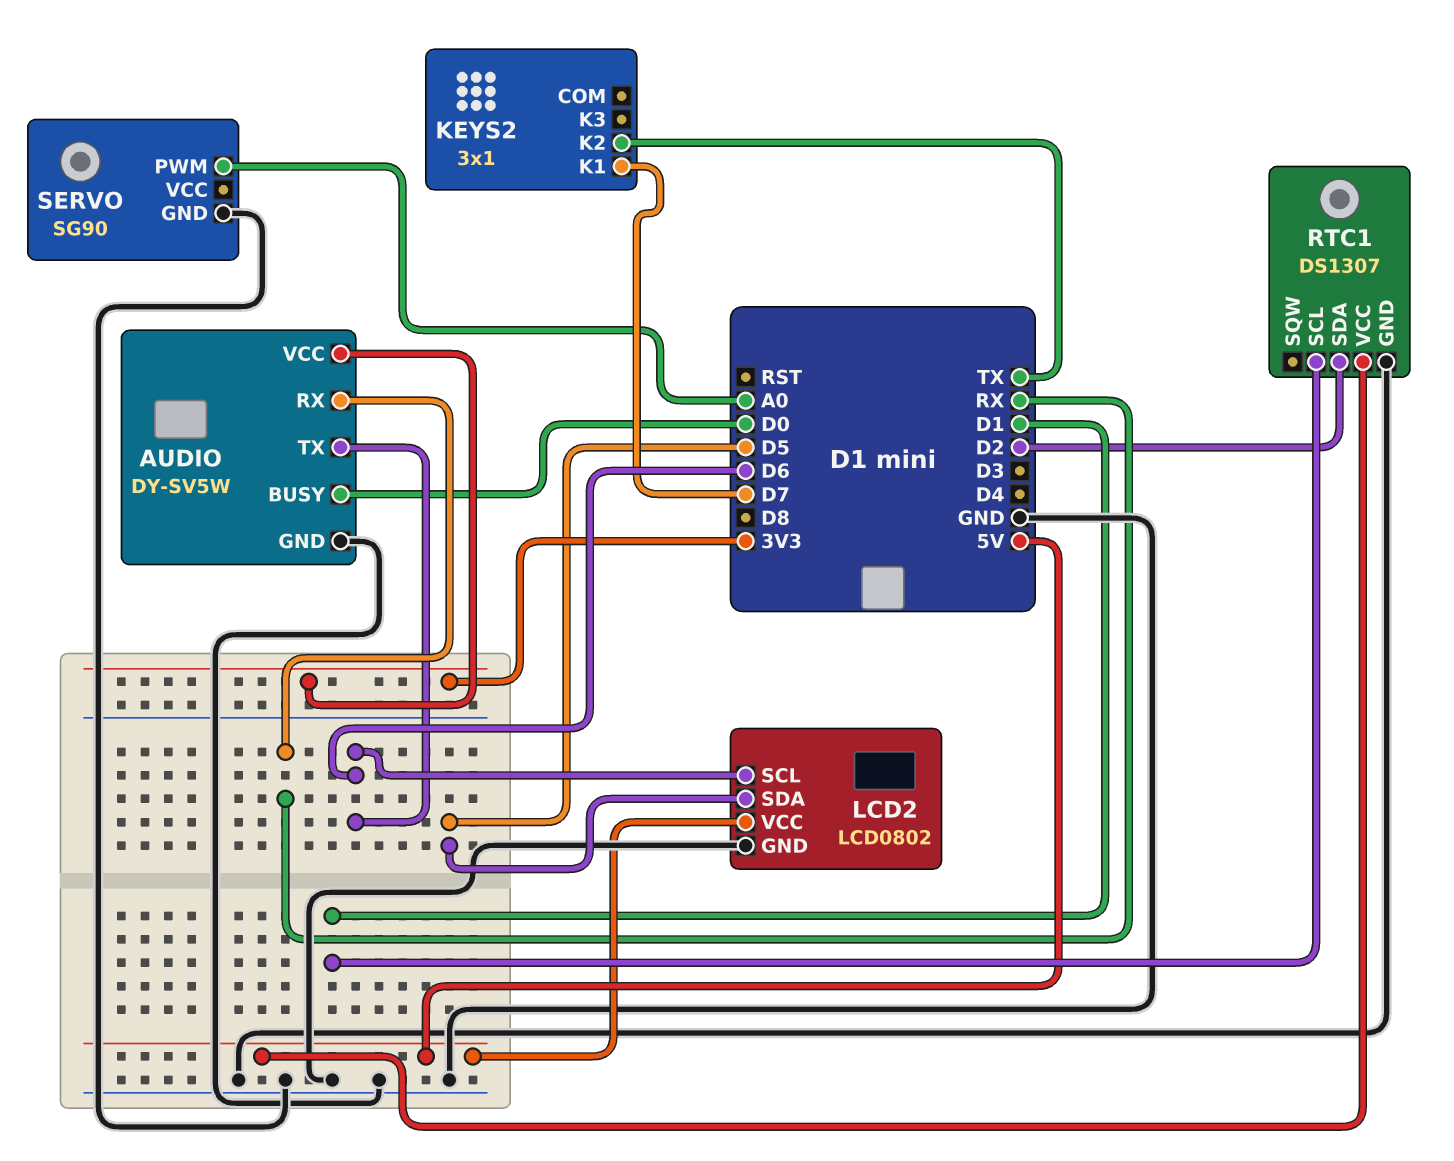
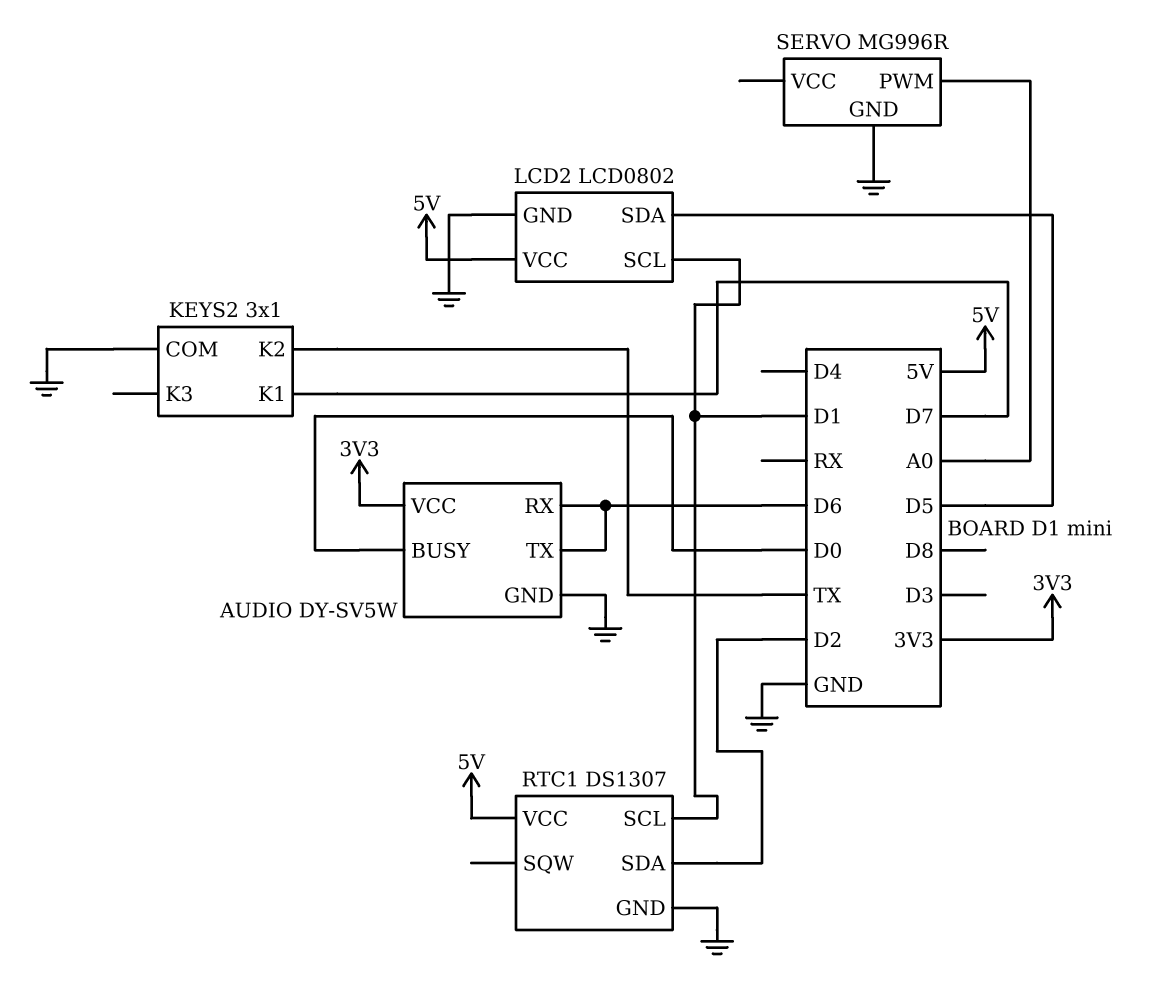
AUDIO pin RX: RX -> D6
KEYS2 pin COM: none -> GND
LCD2 pin SCL: D6 -> D1
SERVO: SG90 -> MG996R

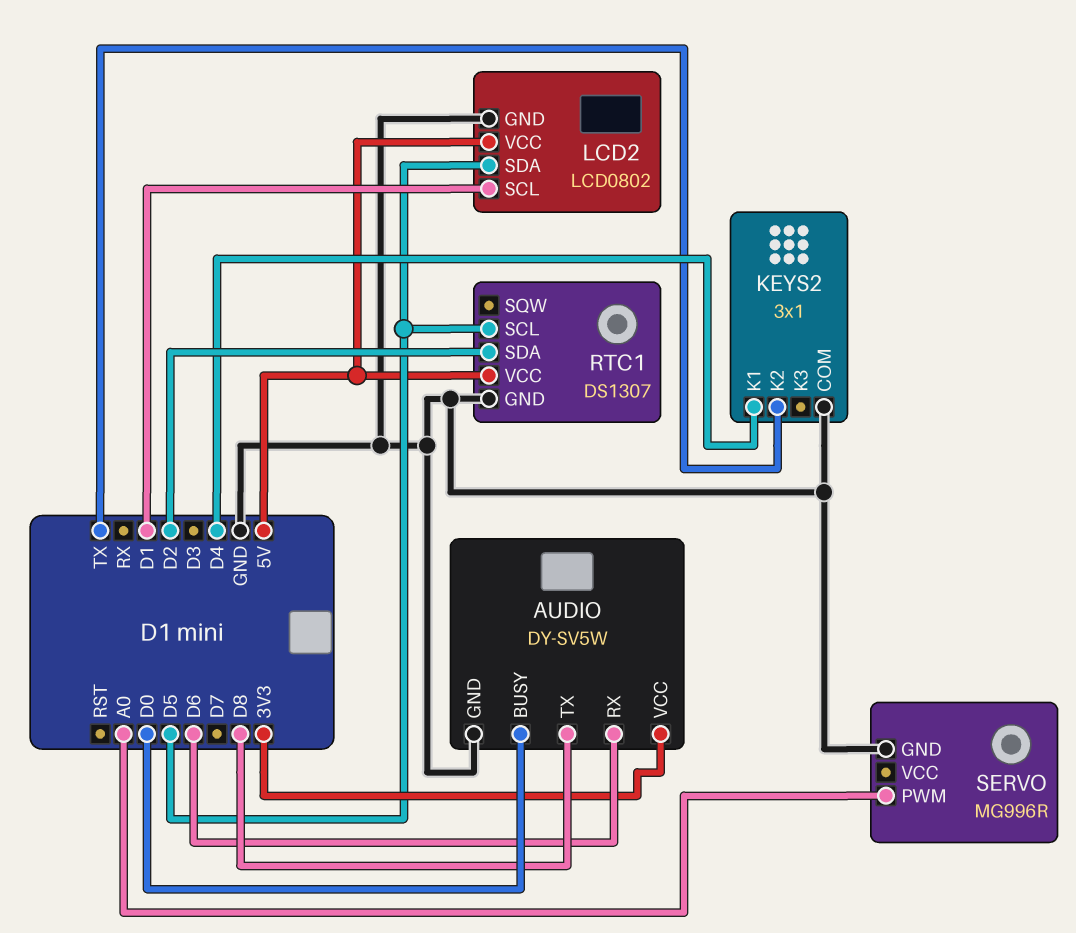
AUDIO pin TX: D6 -> D8
KEYS2 pin K1: D7 -> D4
RTC1 pin SCL: D1 -> D5

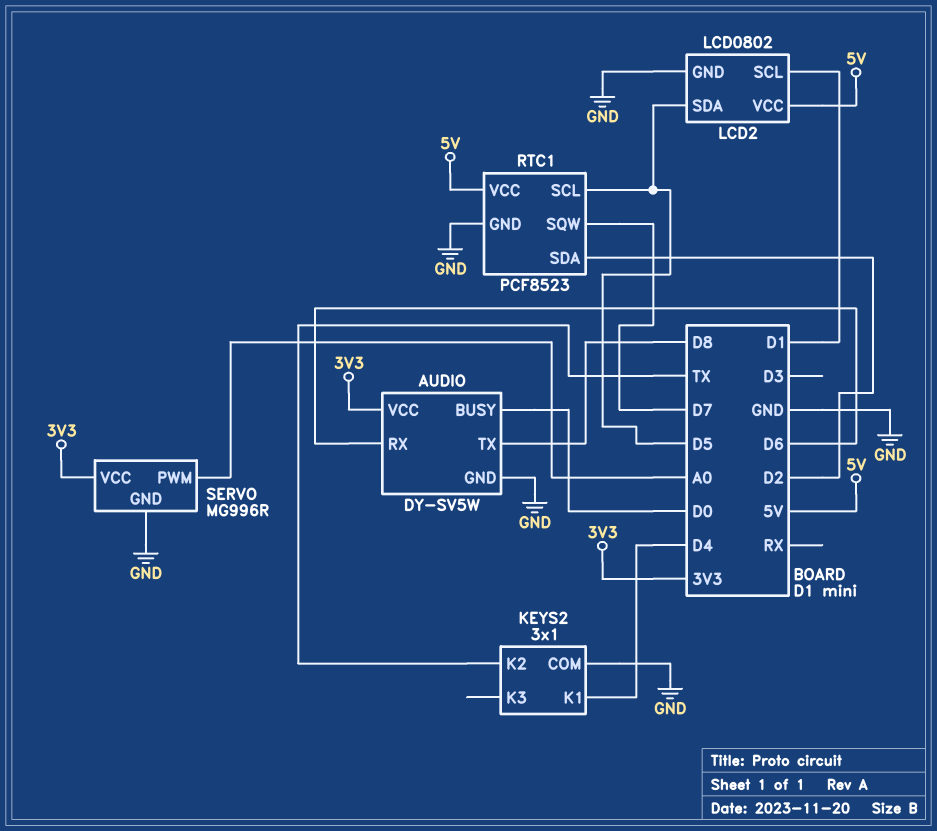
RTC1: DS1307 -> PCF8523
RTC1 pin SQW: none -> D7
SERVO pin VCC: none -> 3V3

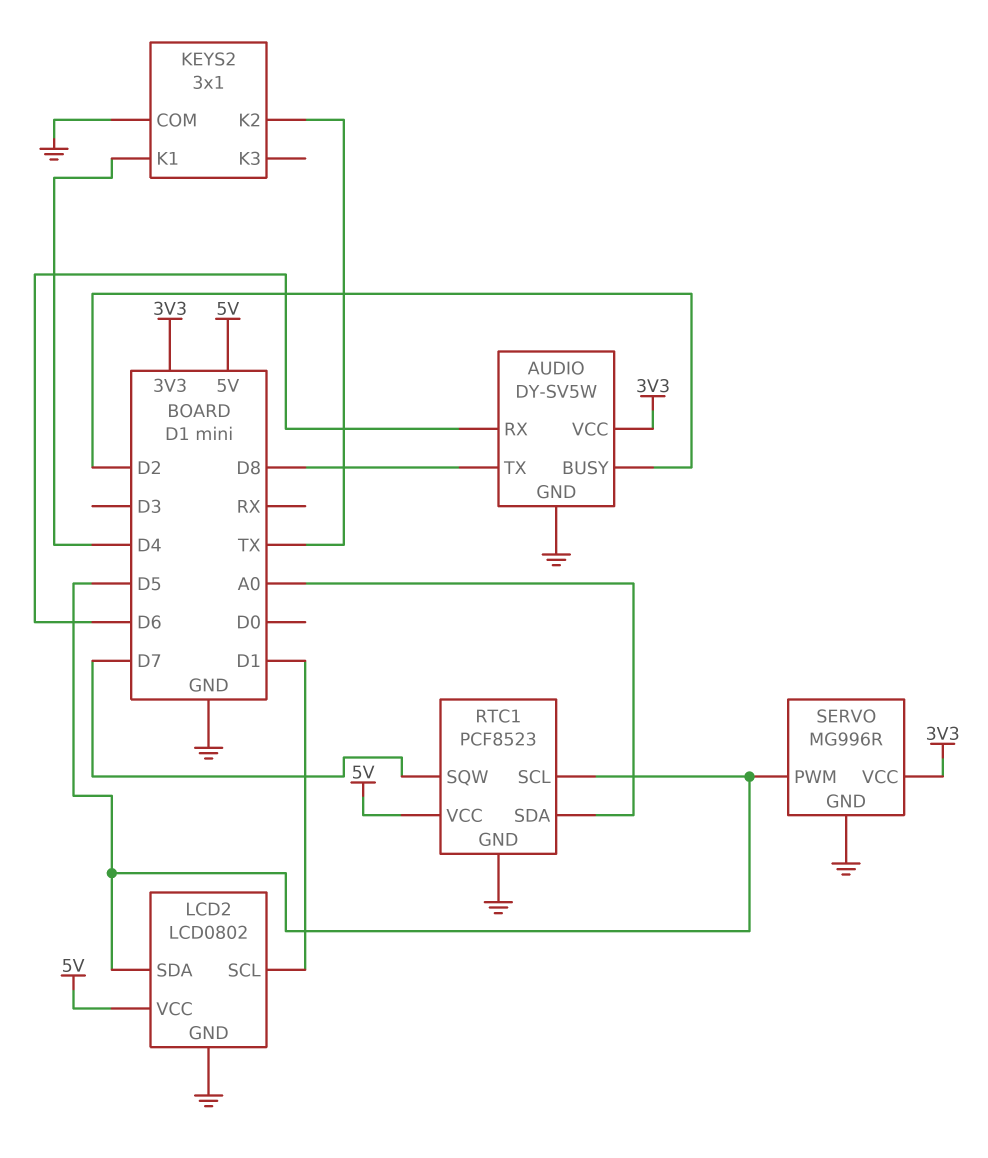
AUDIO pin BUSY: D0 -> D2
RTC1 pin SDA: D2 -> A0
SERVO pin PWM: A0 -> D5

